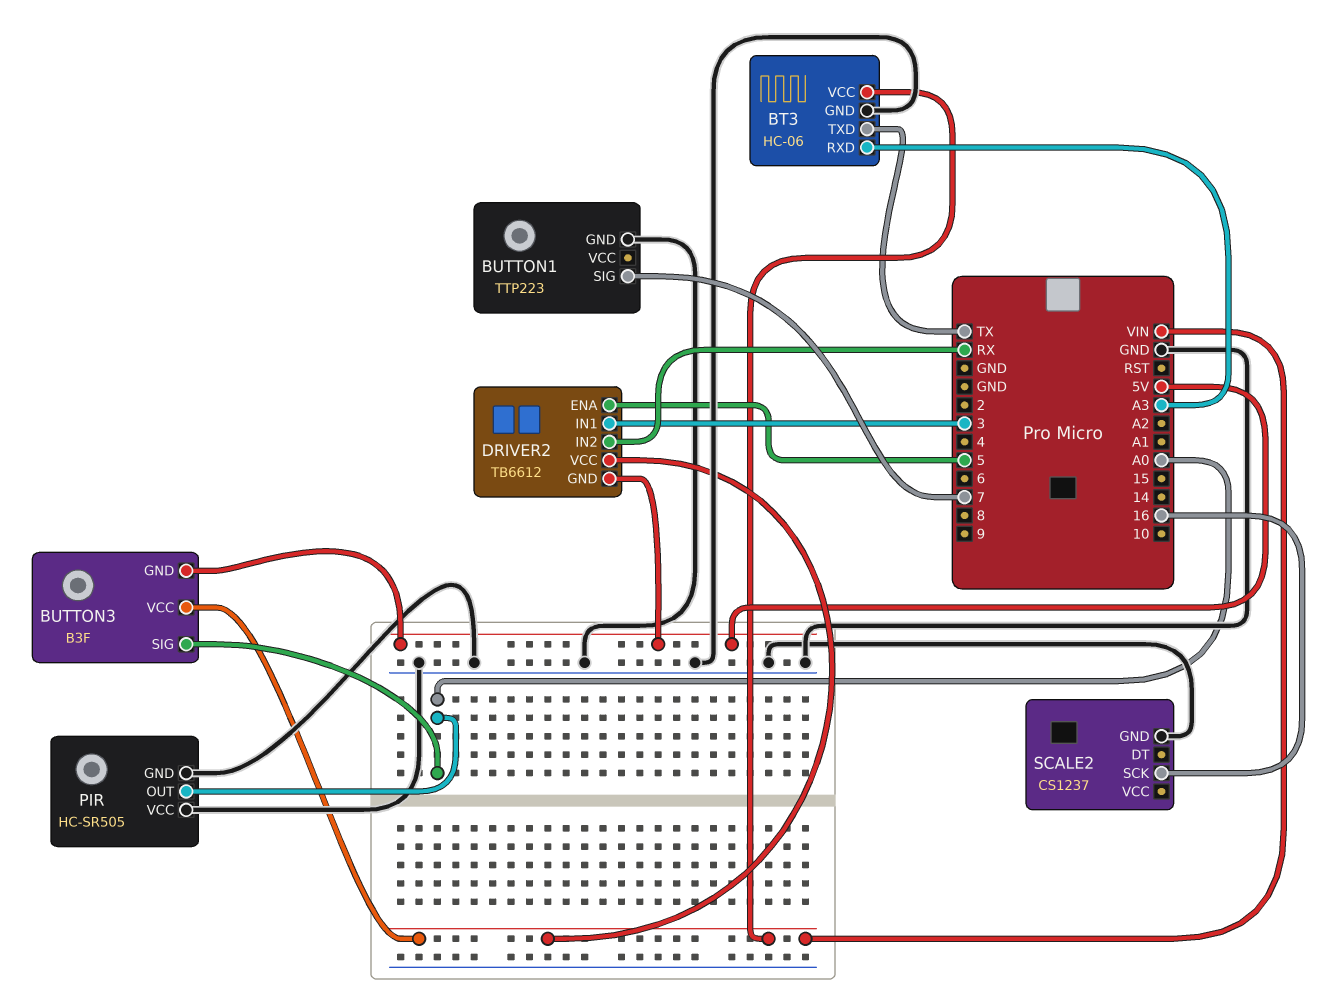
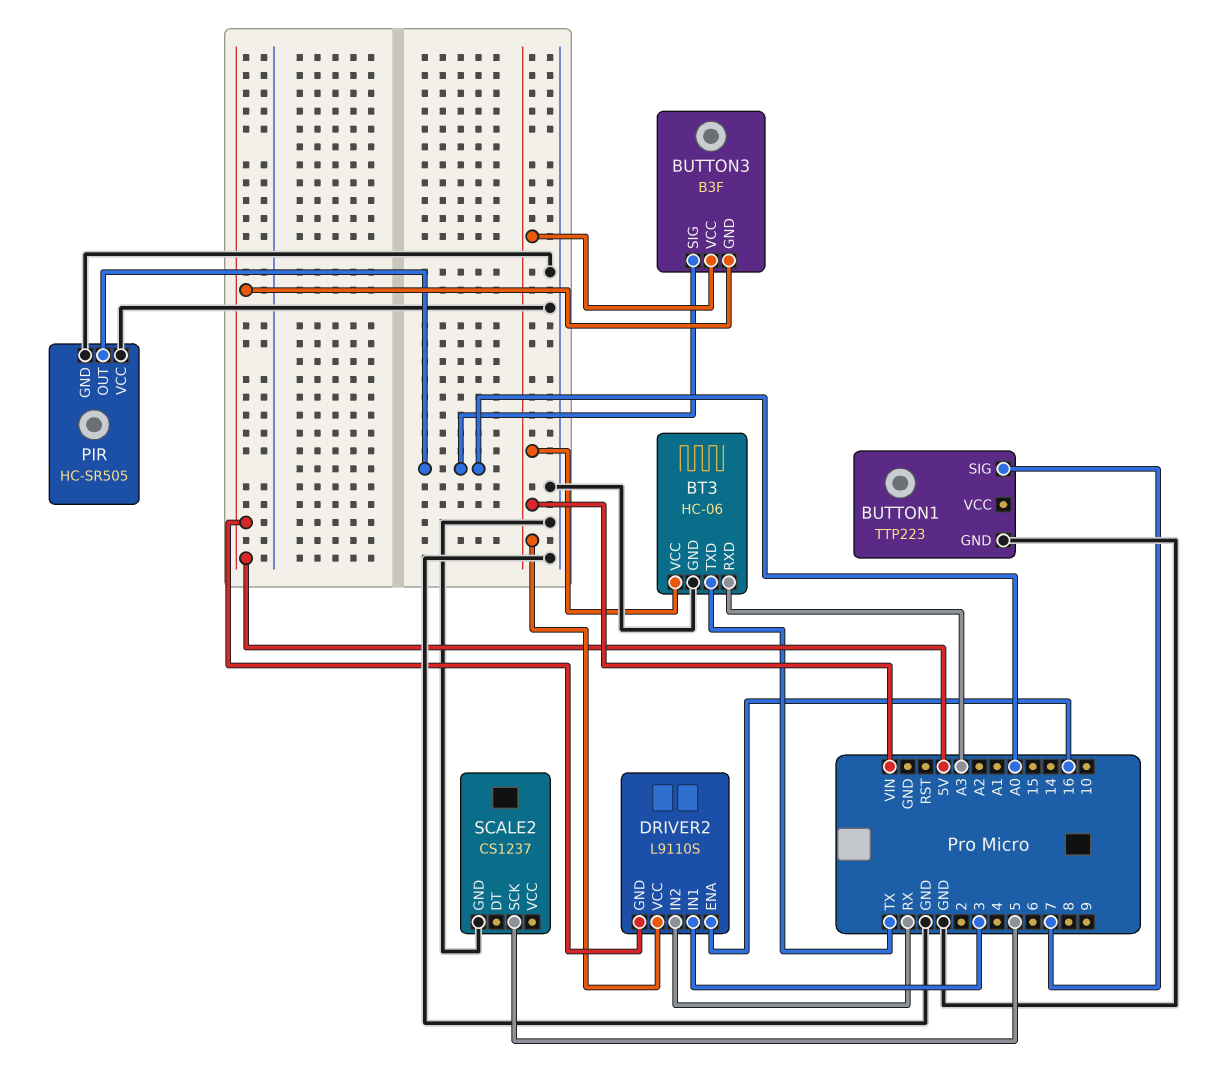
DRIVER2: TB6612 -> L9110S
DRIVER2 pin ENA: 5 -> 16
SCALE2 pin SCK: 16 -> 5

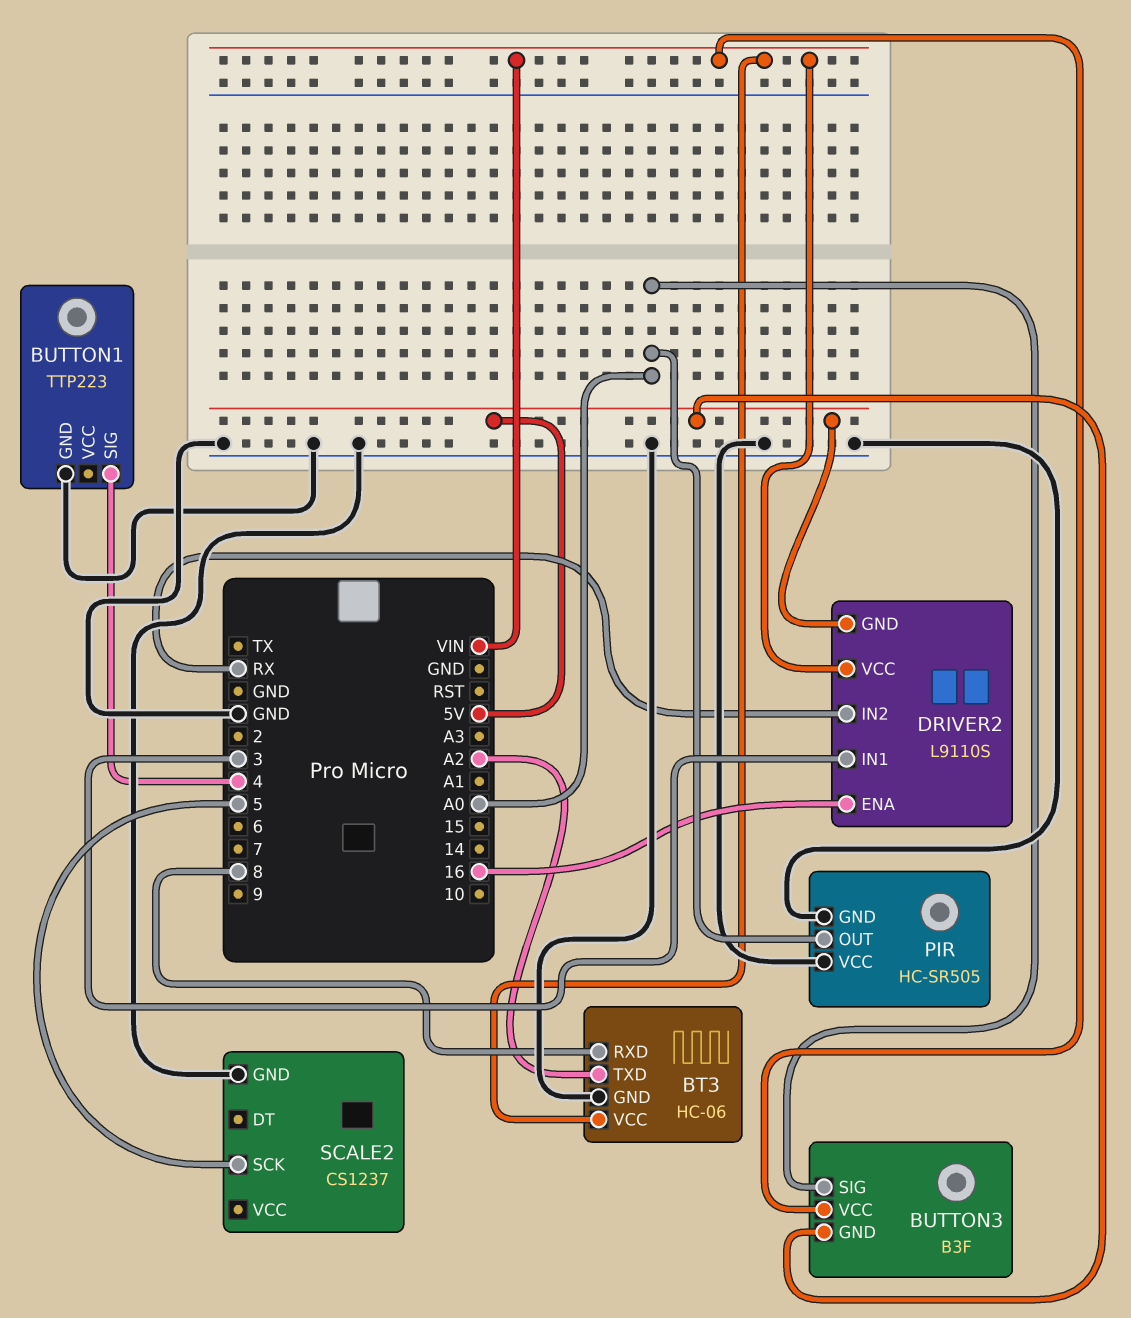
BT3 pin RXD: A3 -> 8
BT3 pin TXD: TX -> A2
BUTTON1 pin SIG: 7 -> 4

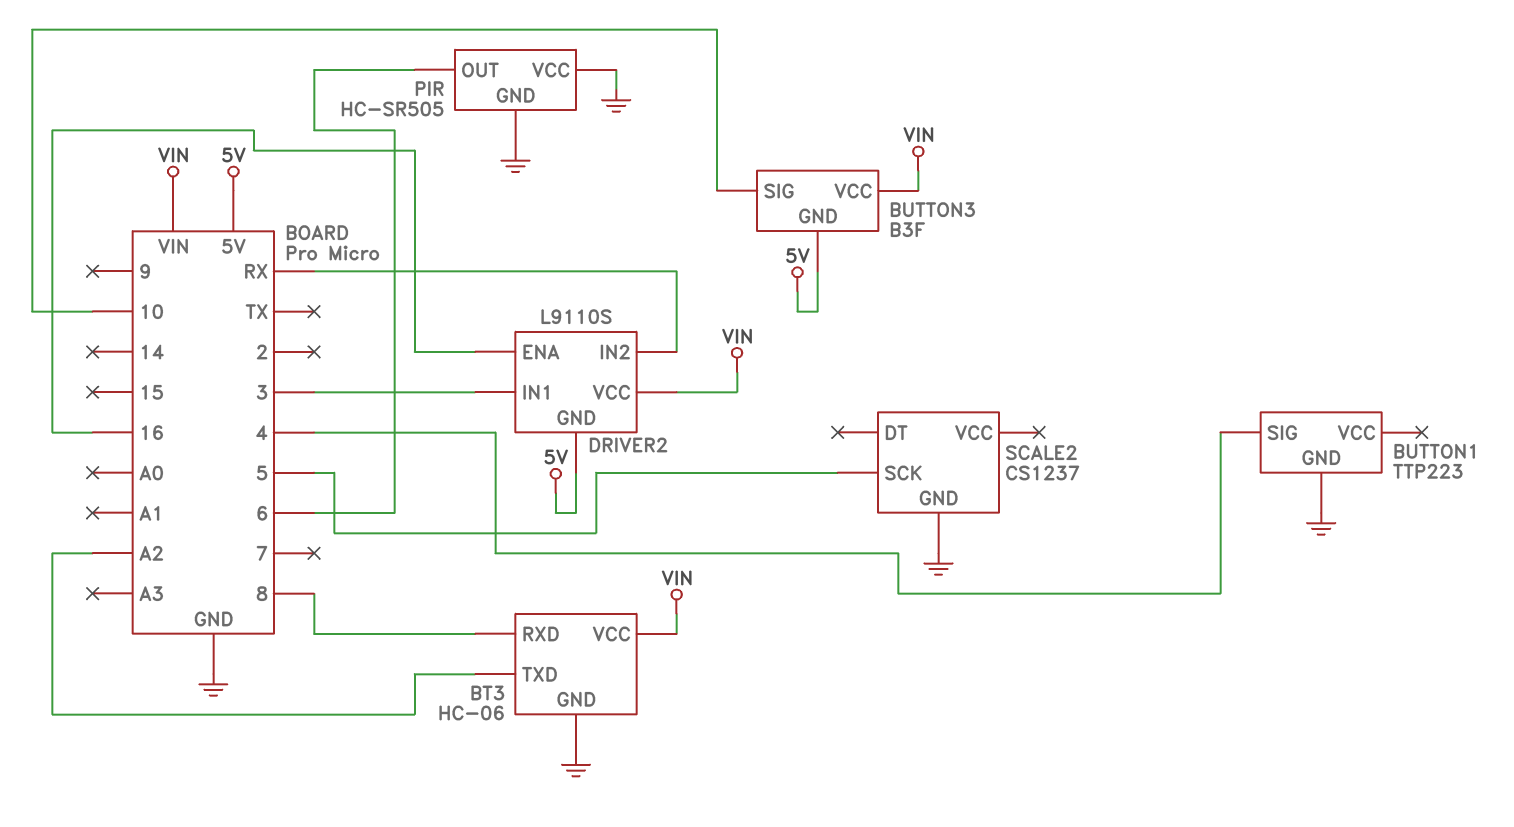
BUTTON3 pin SIG: A0 -> 10
PIR pin OUT: A0 -> 6

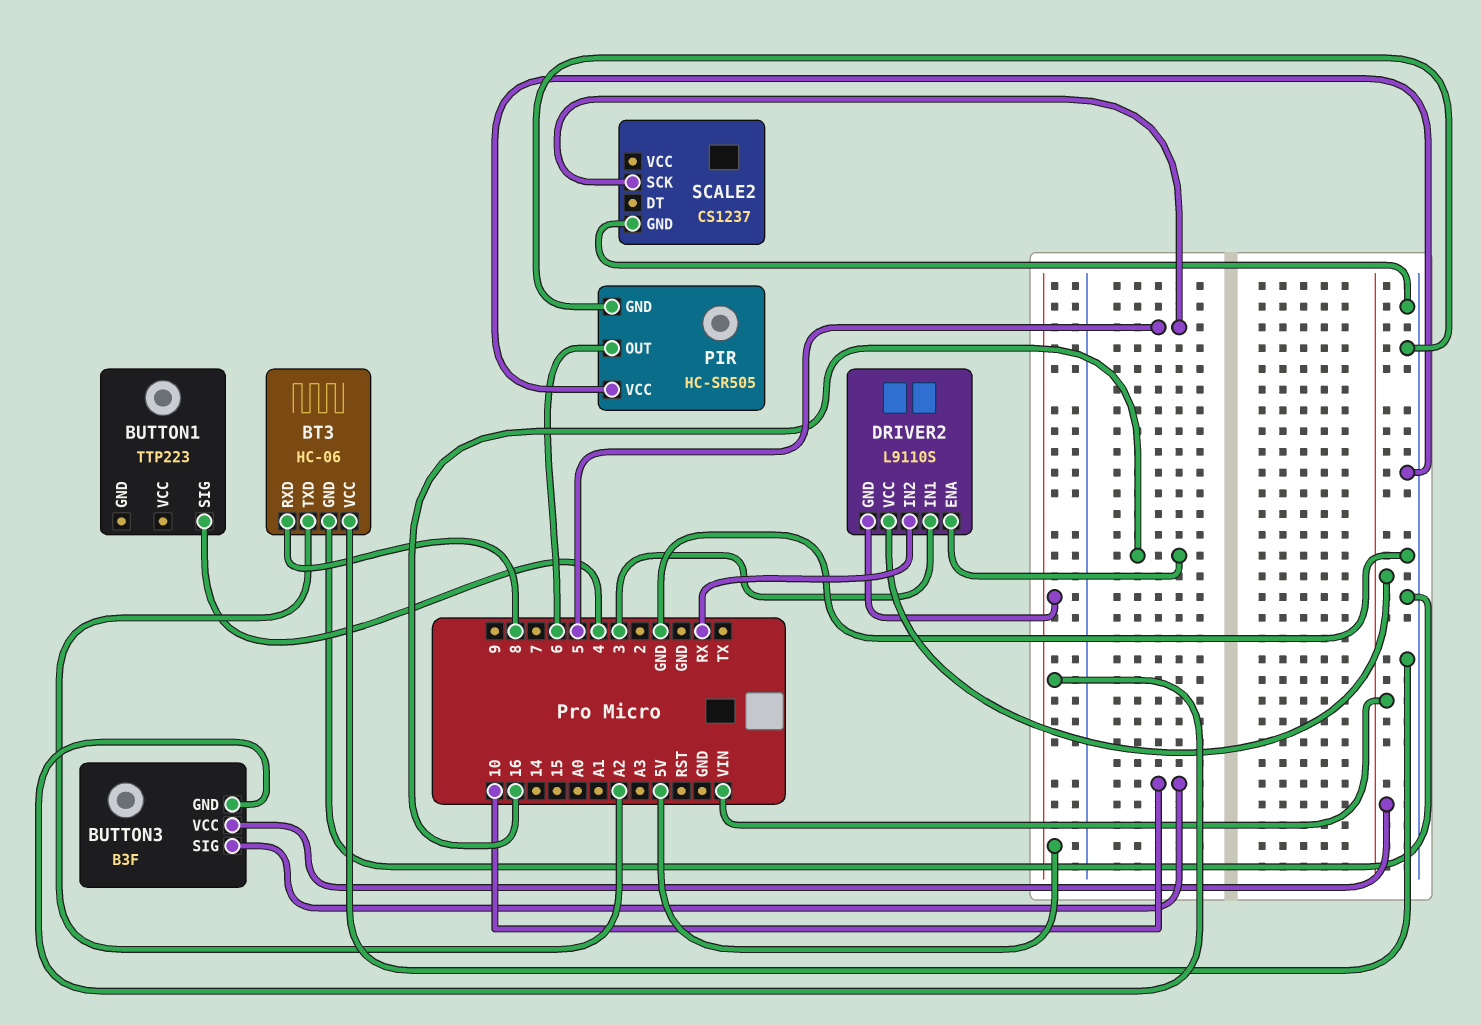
BT3 pin VCC: VIN -> GND
BUTTON1 pin GND: GND -> none

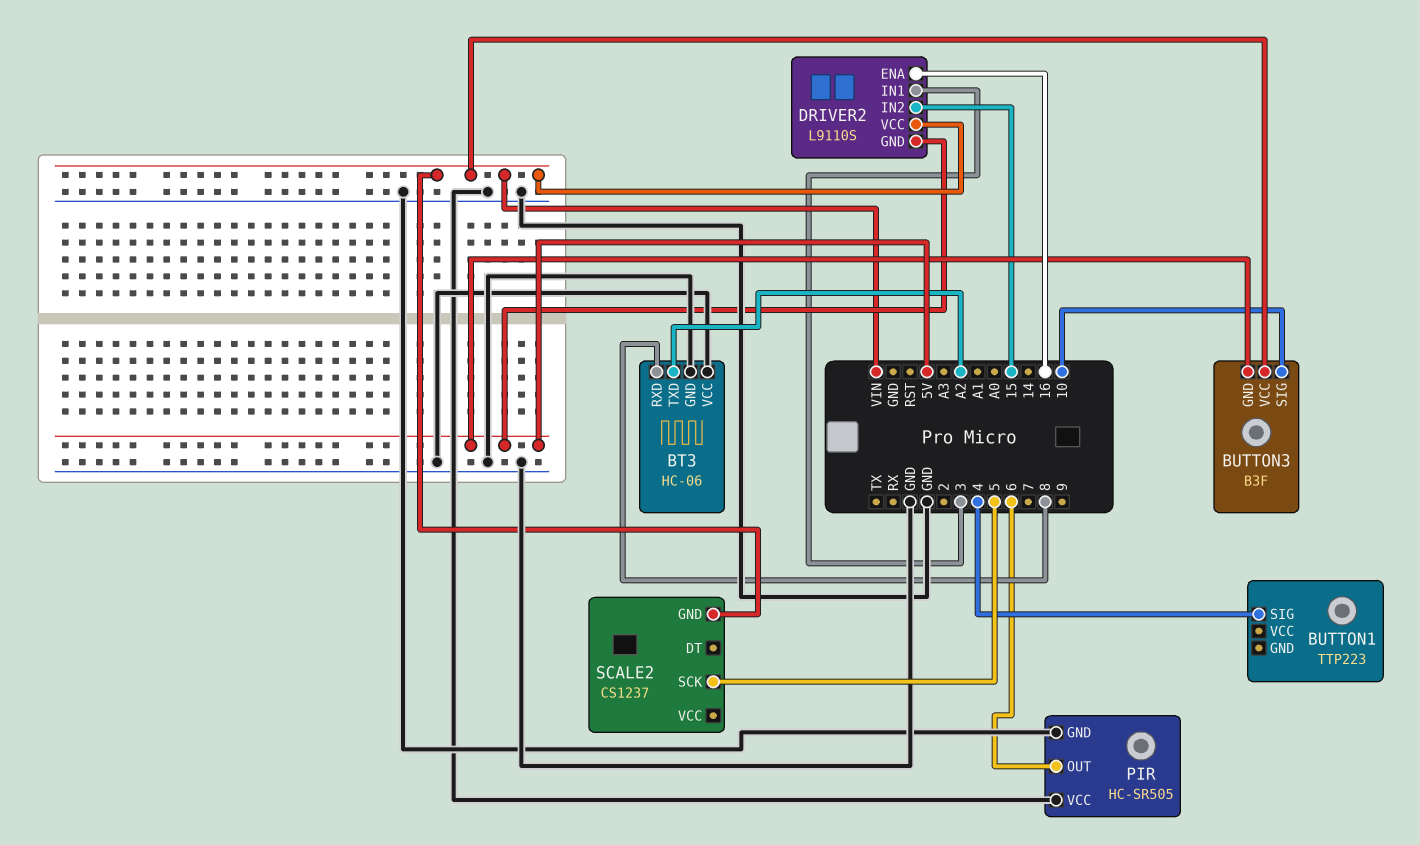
DRIVER2 pin IN2: RX -> 15
SCALE2 pin GND: GND -> VIN

